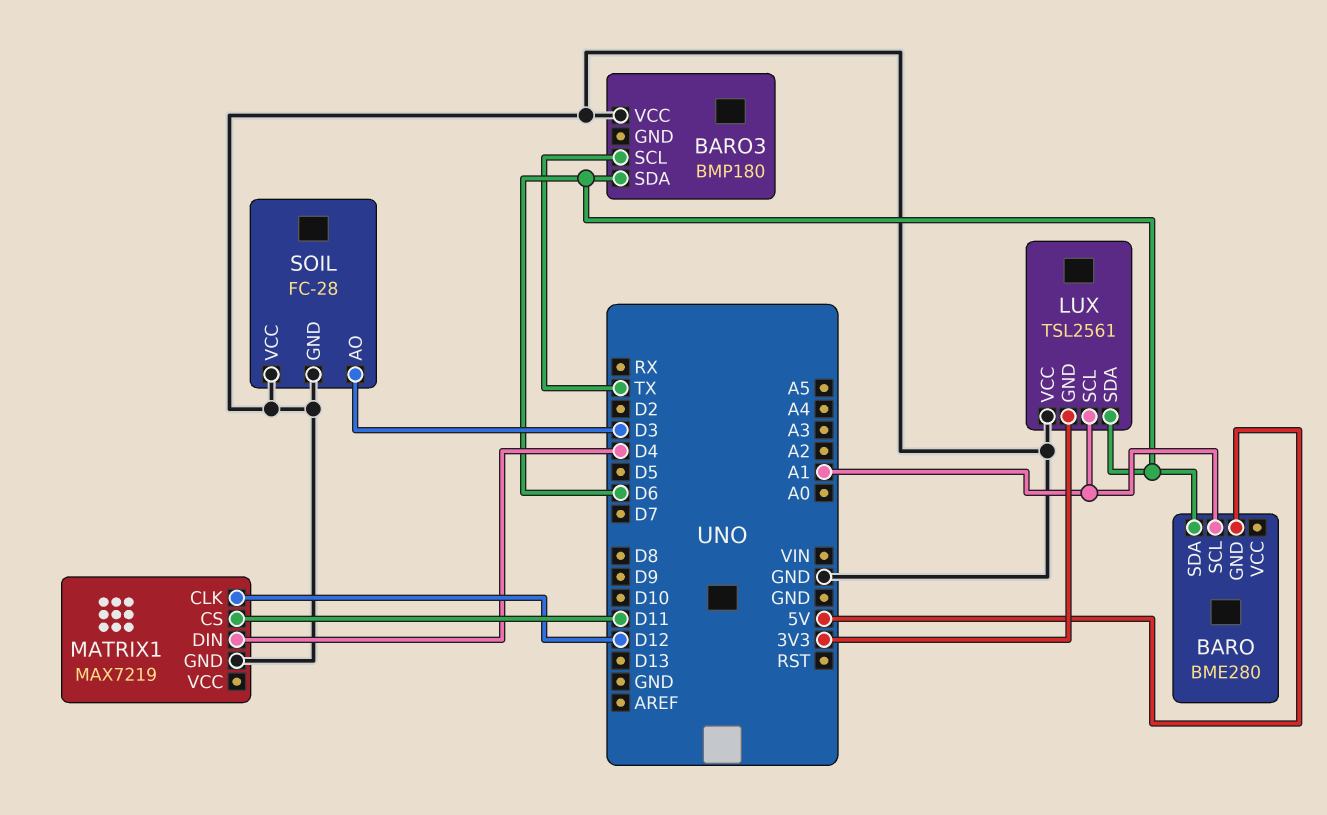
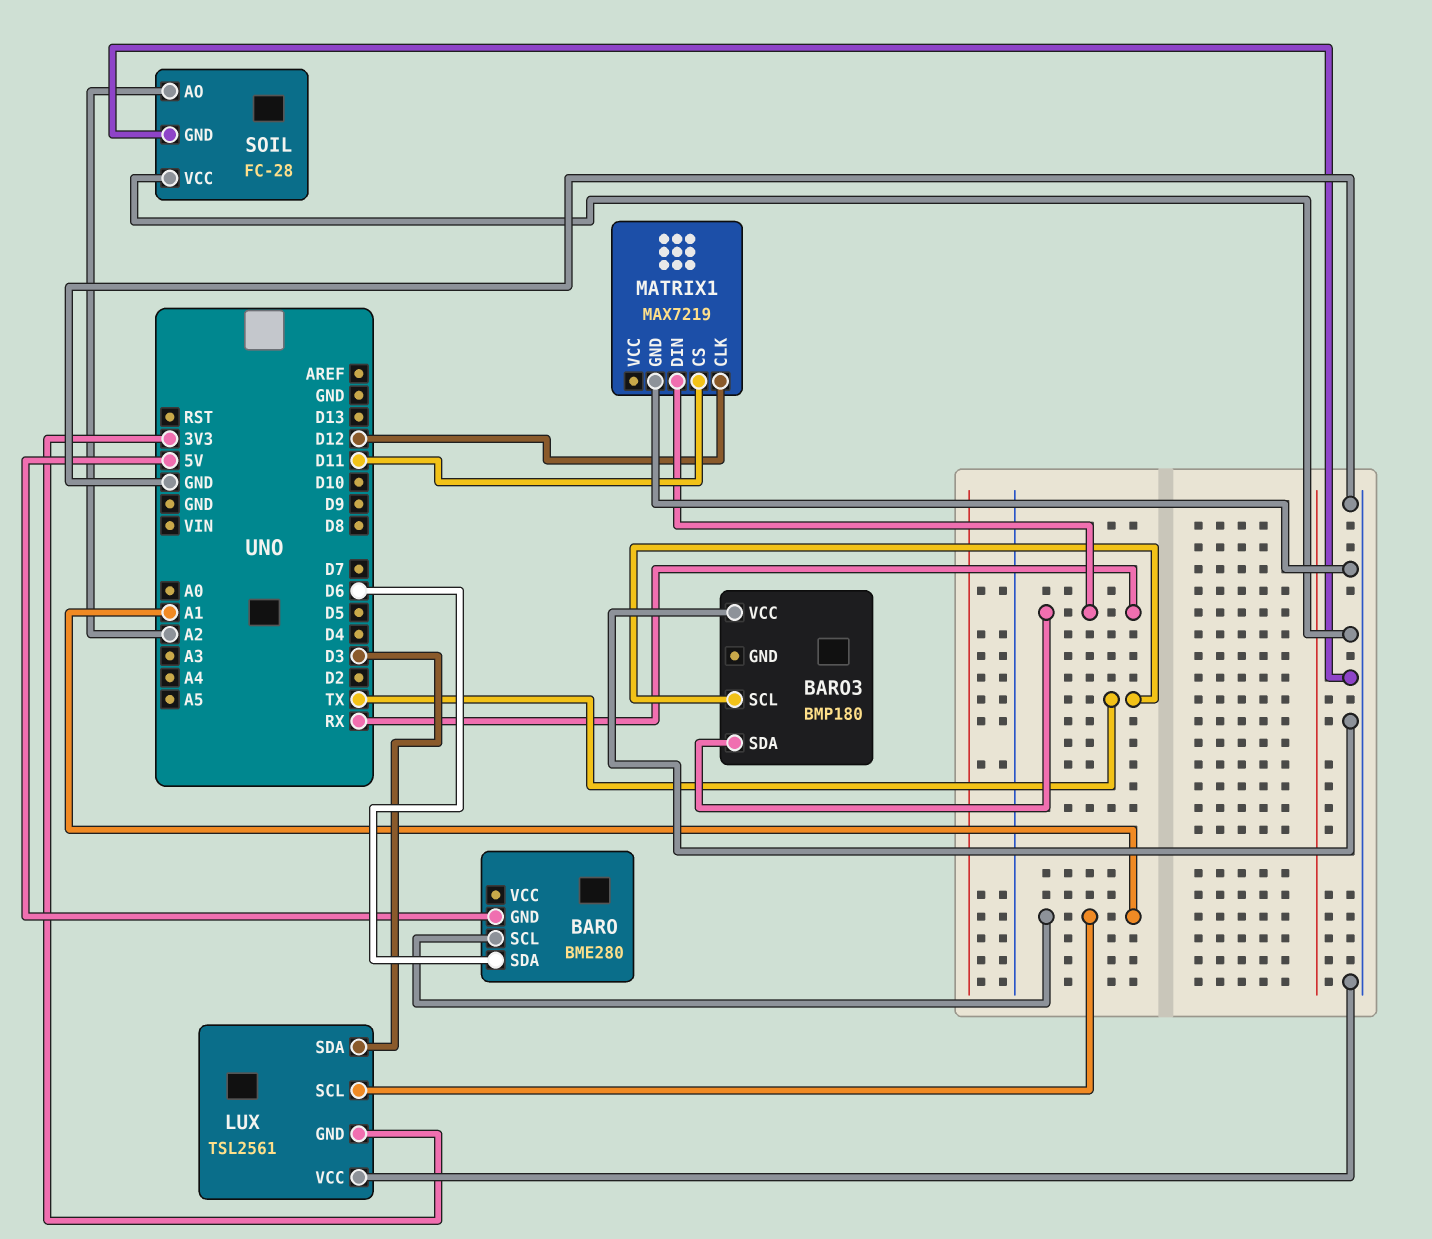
BARO3 pin SDA: D6 -> RX
LUX pin SDA: D6 -> D3
MATRIX1 pin DIN: D4 -> RX
SOIL pin AO: D3 -> A2

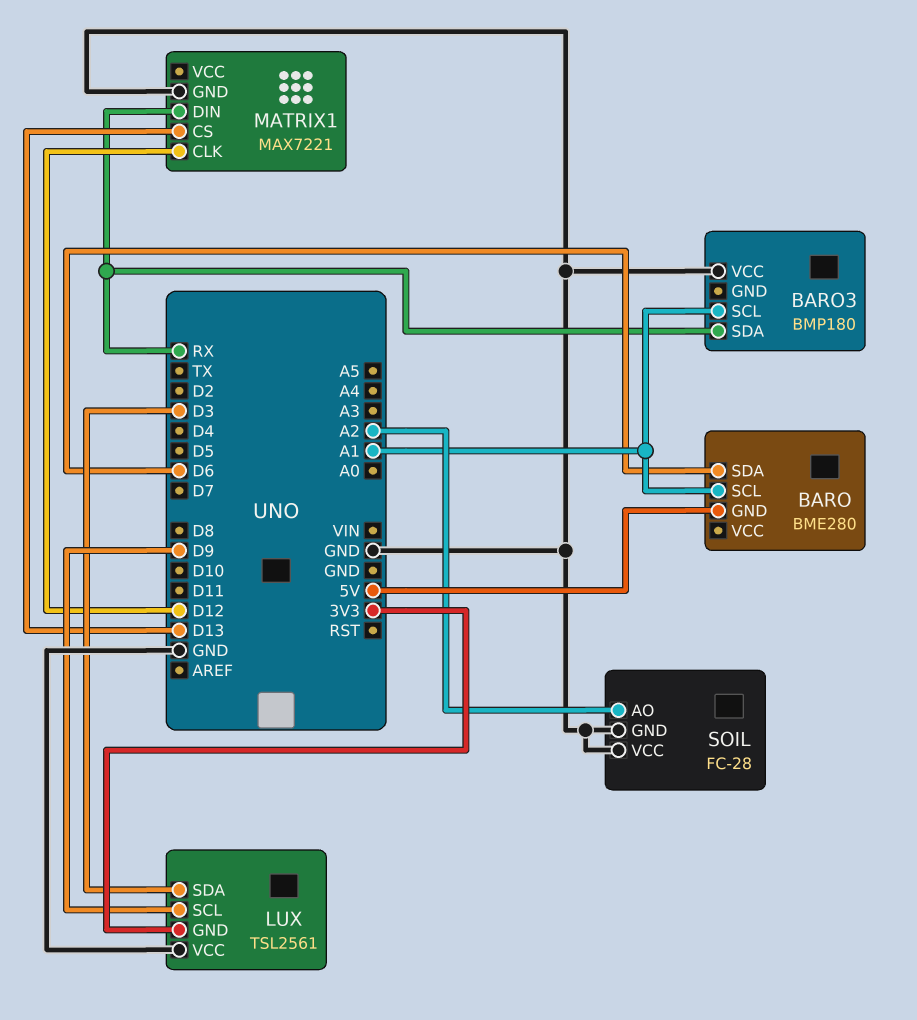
BARO3 pin SCL: TX -> A1
LUX pin SCL: A1 -> D9
MATRIX1: MAX7219 -> MAX7221
MATRIX1 pin CS: D11 -> D13

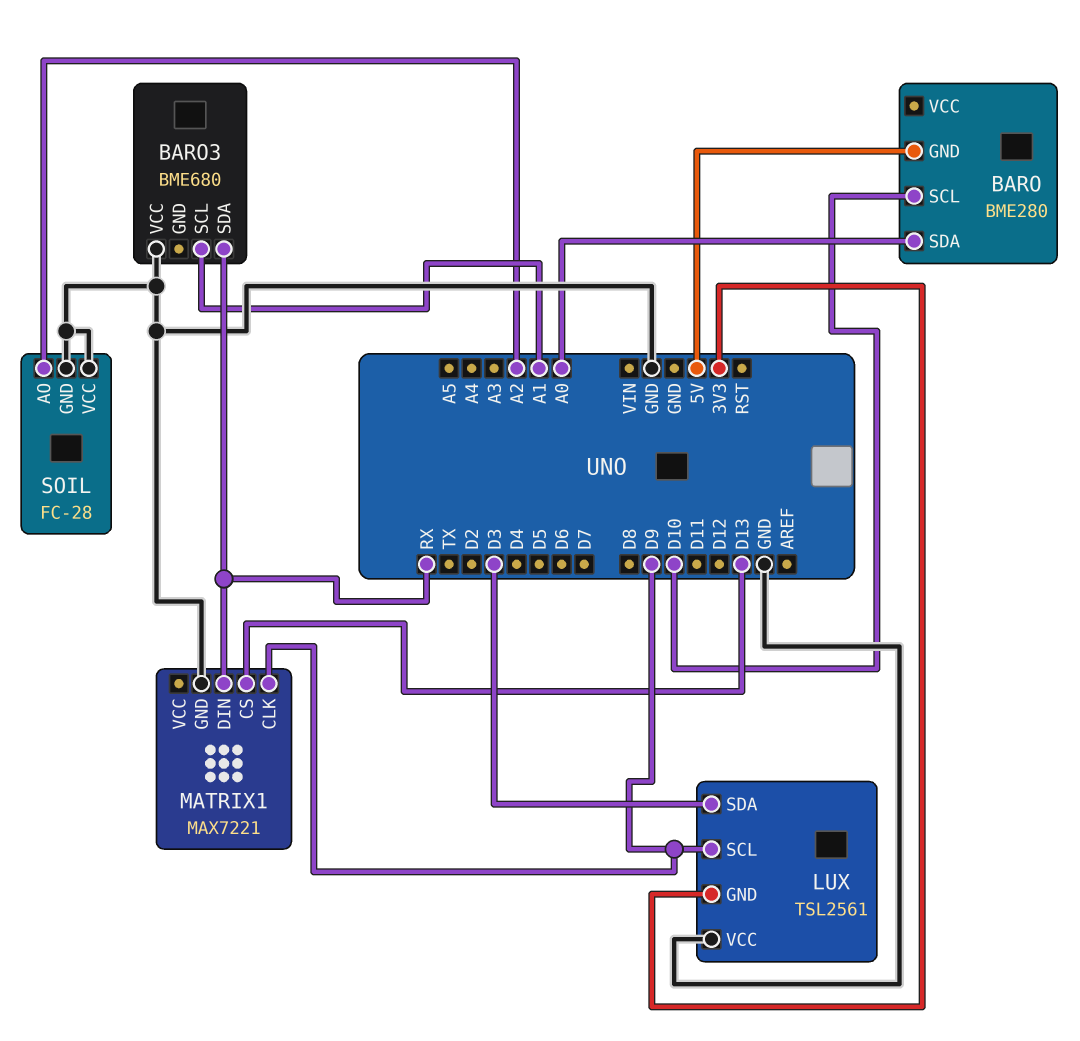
BARO pin SCL: A1 -> D10
BARO pin SDA: D6 -> A0
BARO3: BMP180 -> BME680
MATRIX1 pin CLK: D12 -> D9

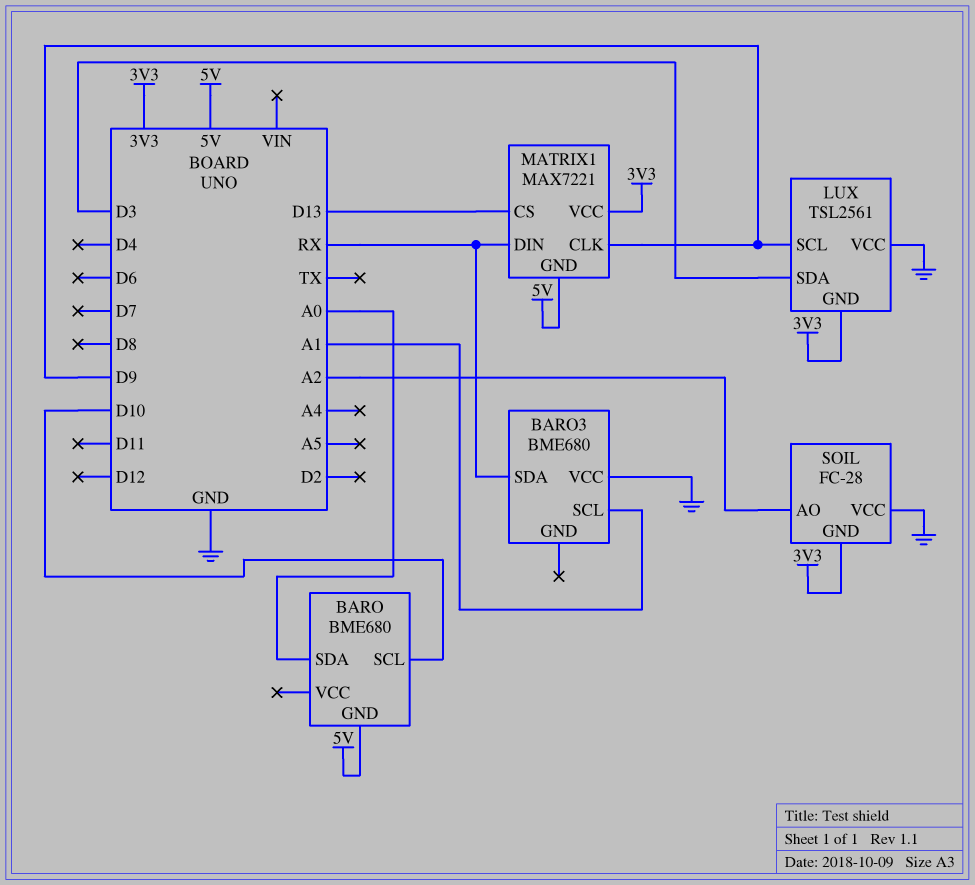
BARO: BME280 -> BME680
MATRIX1 pin GND: GND -> 5V
MATRIX1 pin VCC: none -> 3V3
SOIL pin GND: GND -> 3V3

